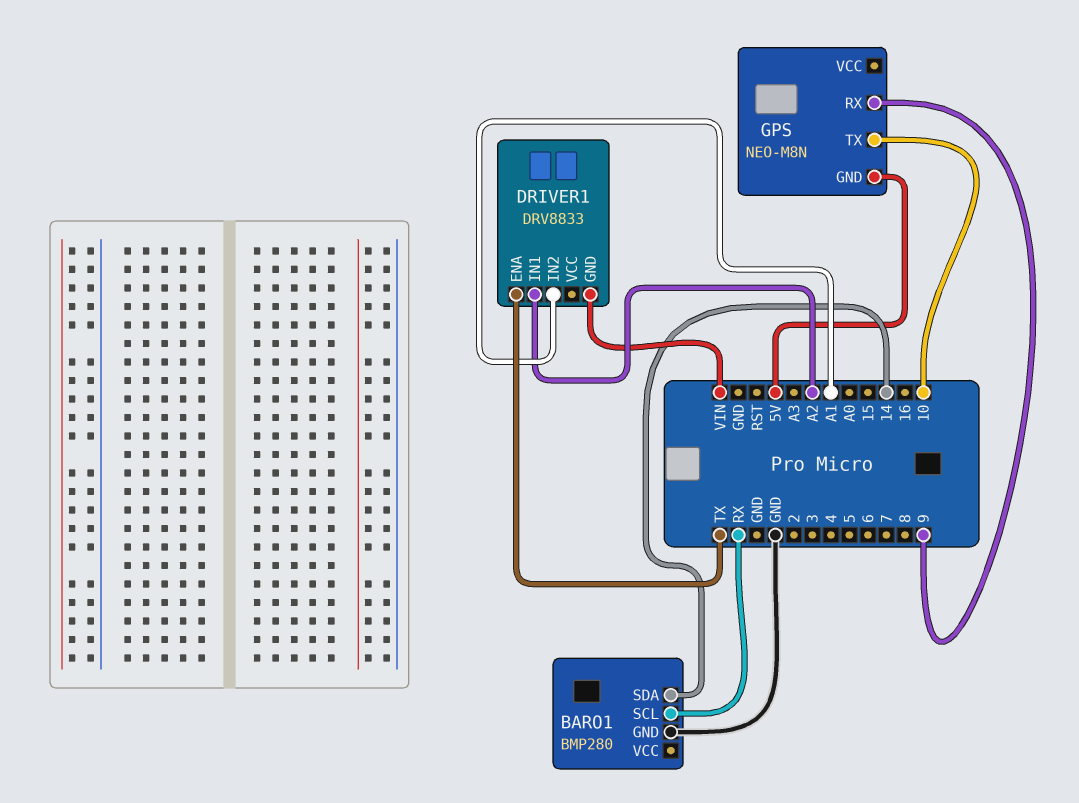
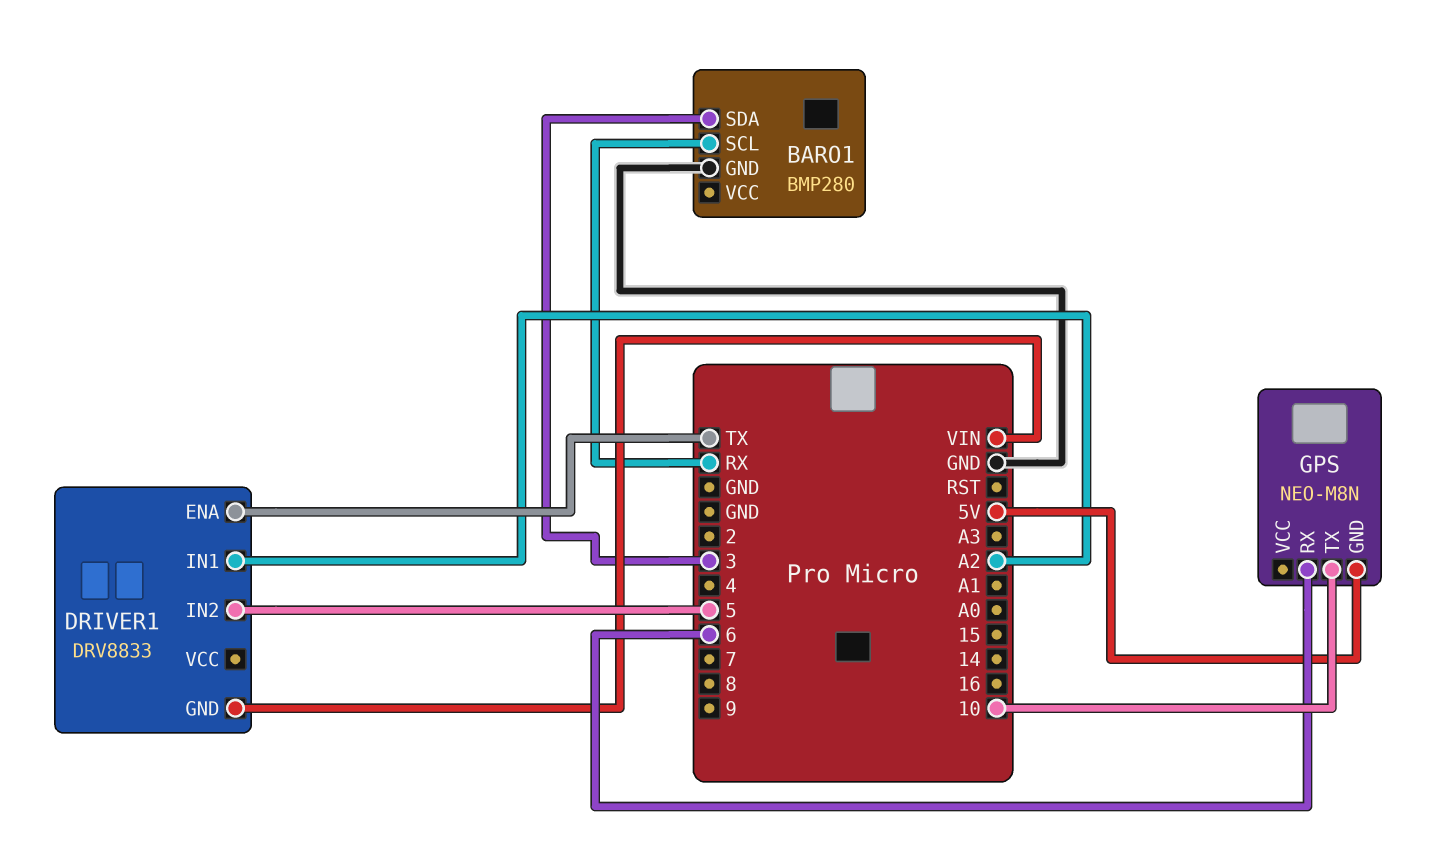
BARO1 pin SDA: 14 -> 3
DRIVER1 pin IN2: A1 -> 5
GPS pin RX: 9 -> 6

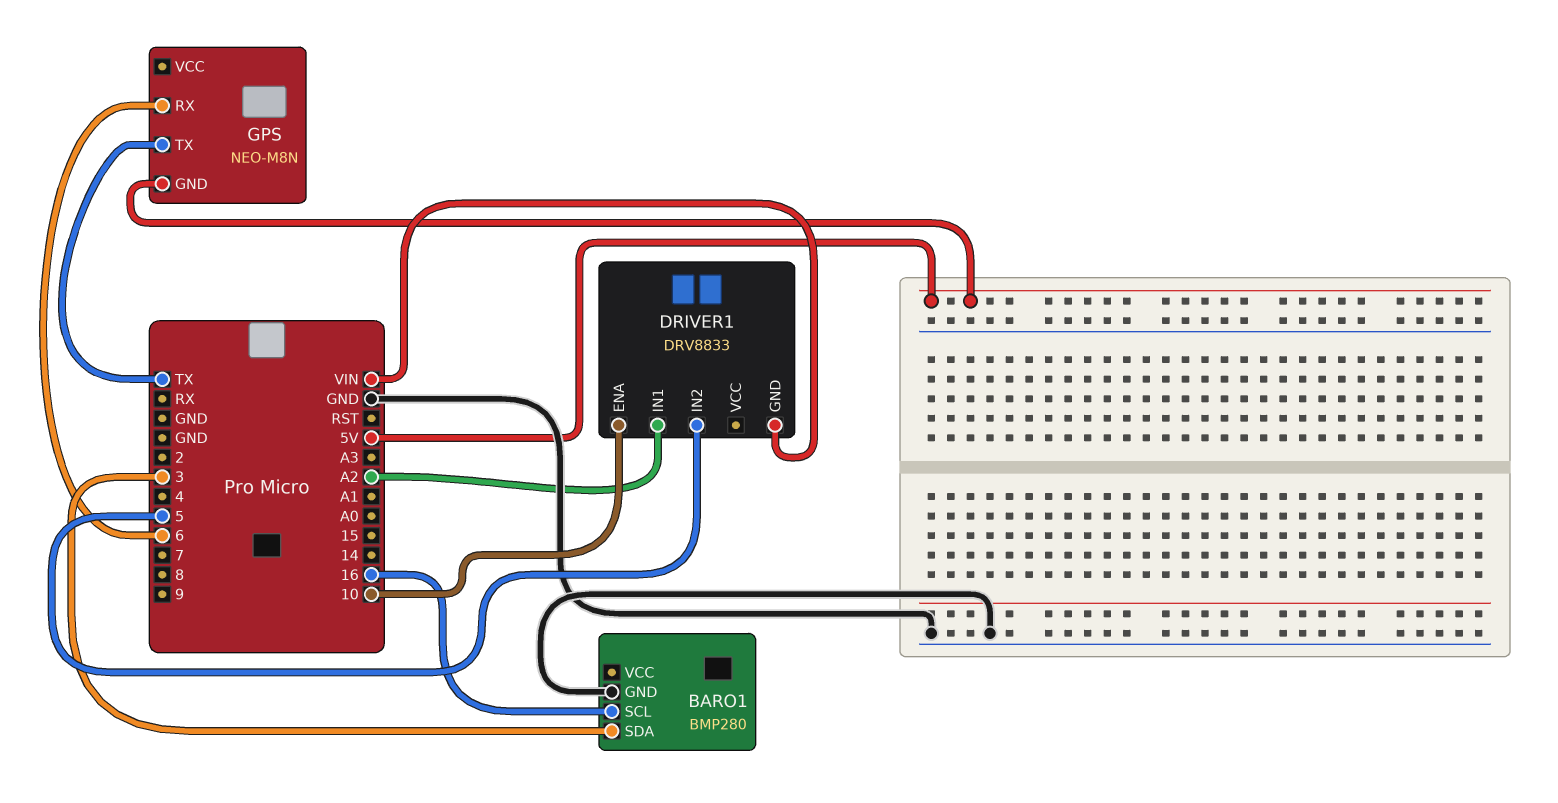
BARO1 pin SCL: RX -> 16
DRIVER1 pin ENA: TX -> 10
GPS pin TX: 10 -> TX

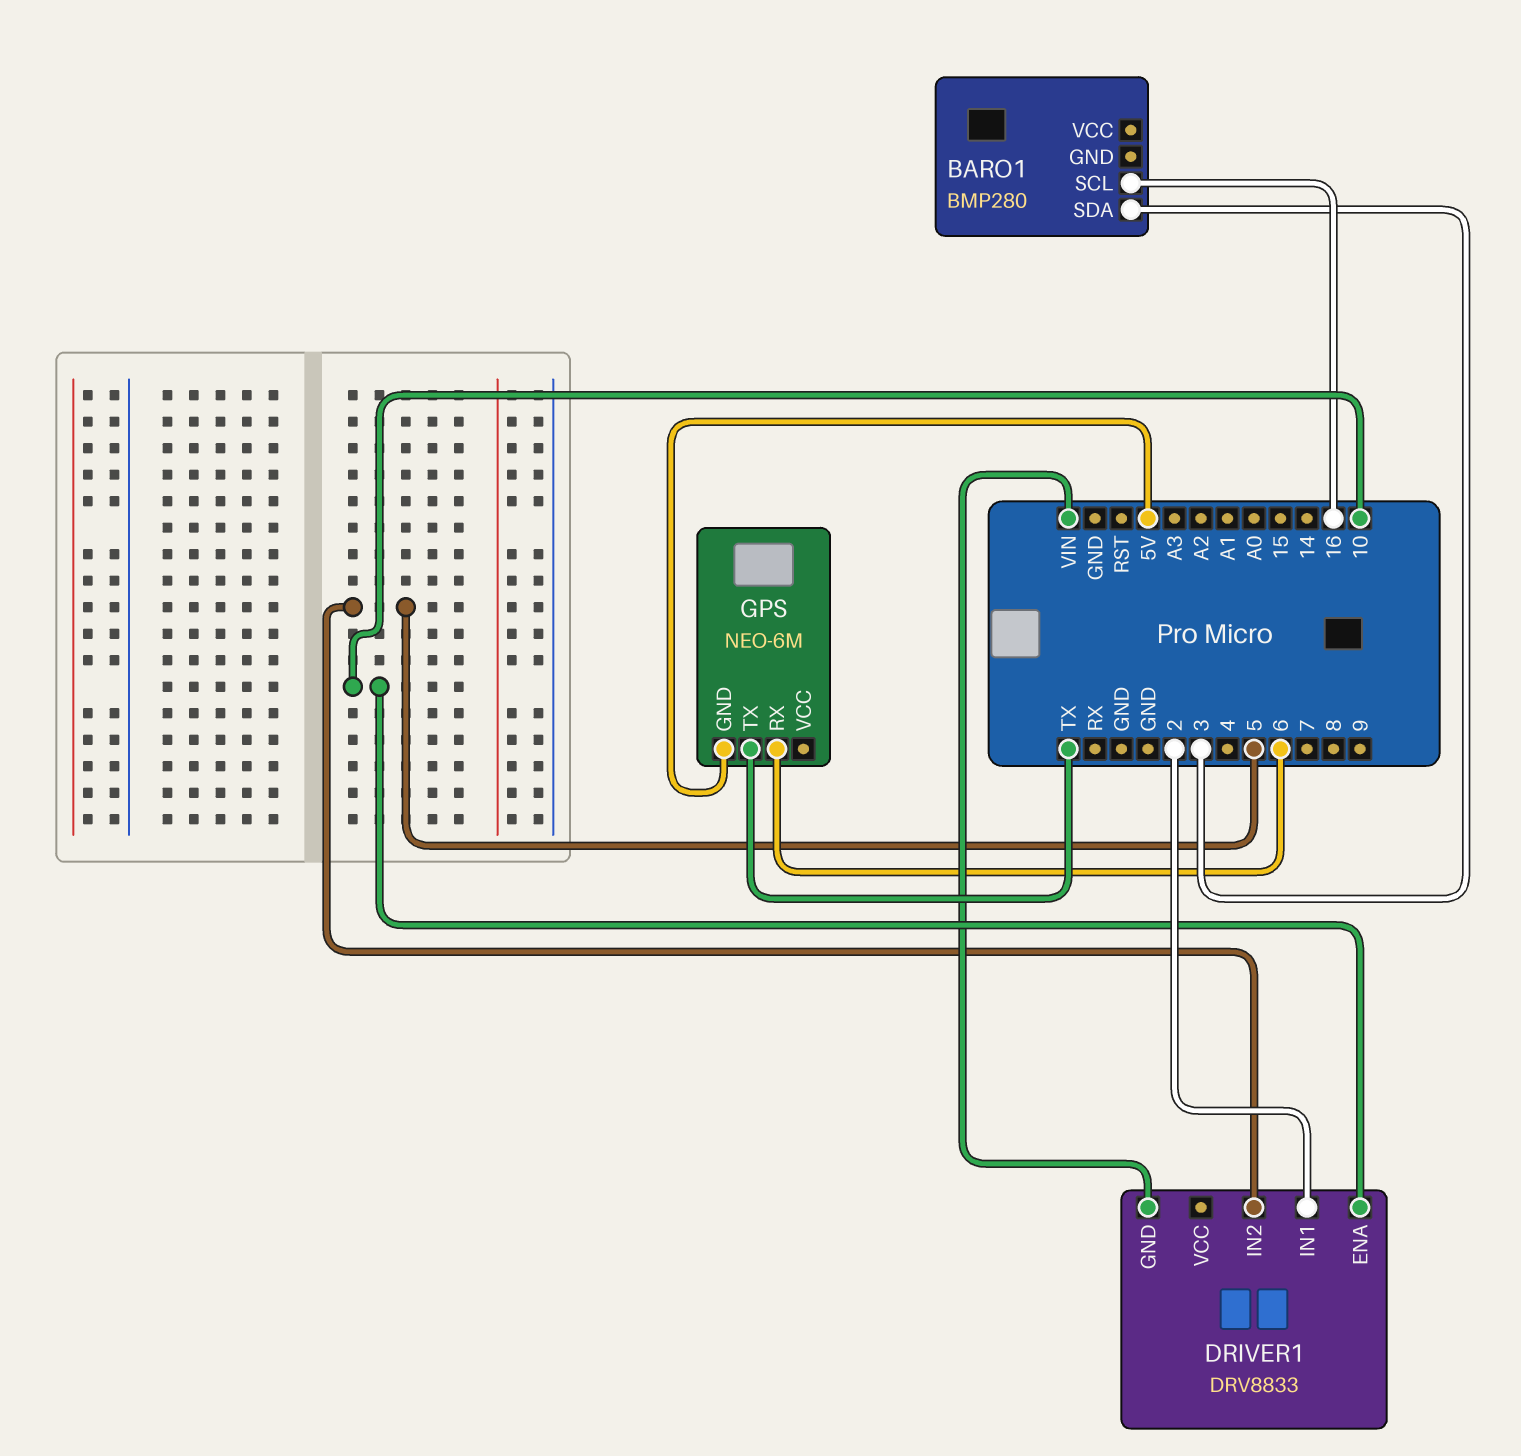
BARO1 pin GND: GND -> none
DRIVER1 pin IN1: A2 -> 2
GPS: NEO-M8N -> NEO-6M

